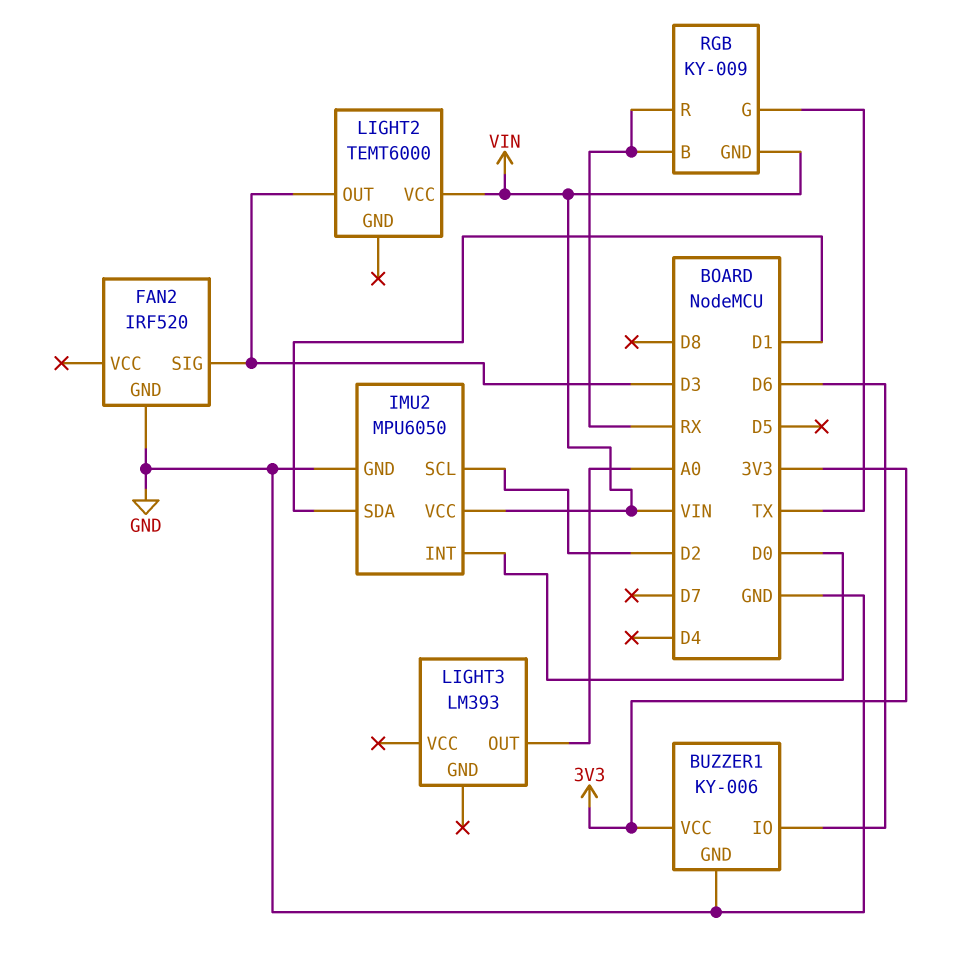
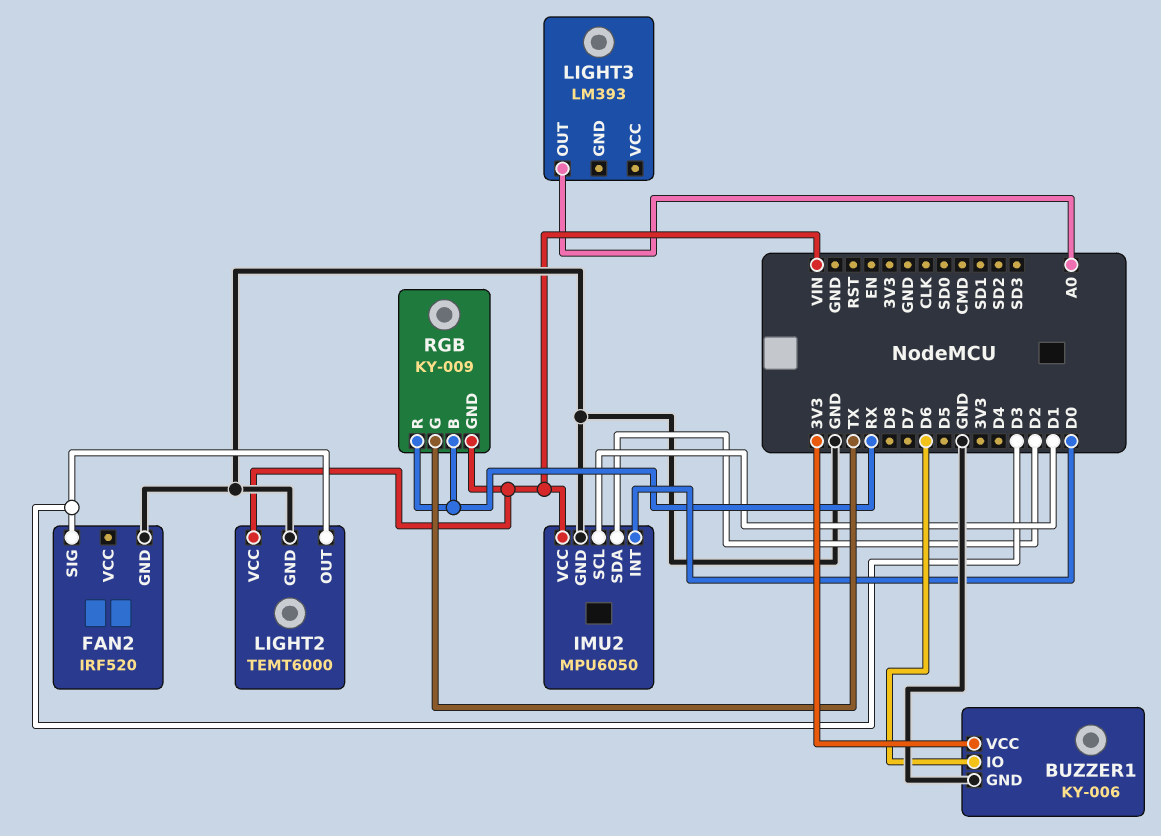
IMU2 pin SCL: D2 -> D1
IMU2 pin SDA: D1 -> D2
LIGHT2 pin GND: none -> GND

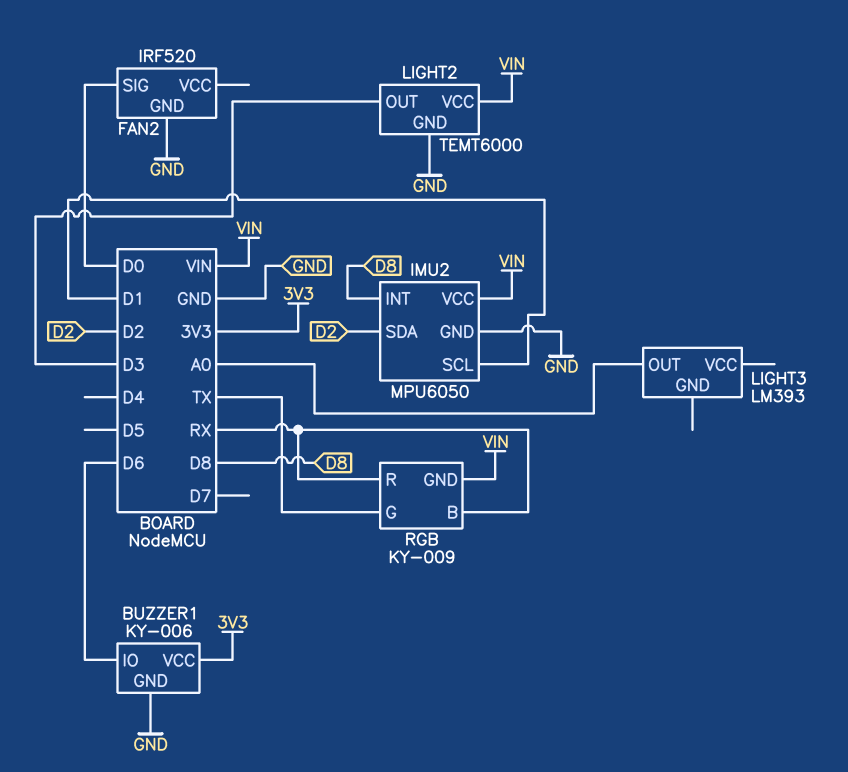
FAN2 pin SIG: D3 -> D0
IMU2 pin INT: D0 -> D8

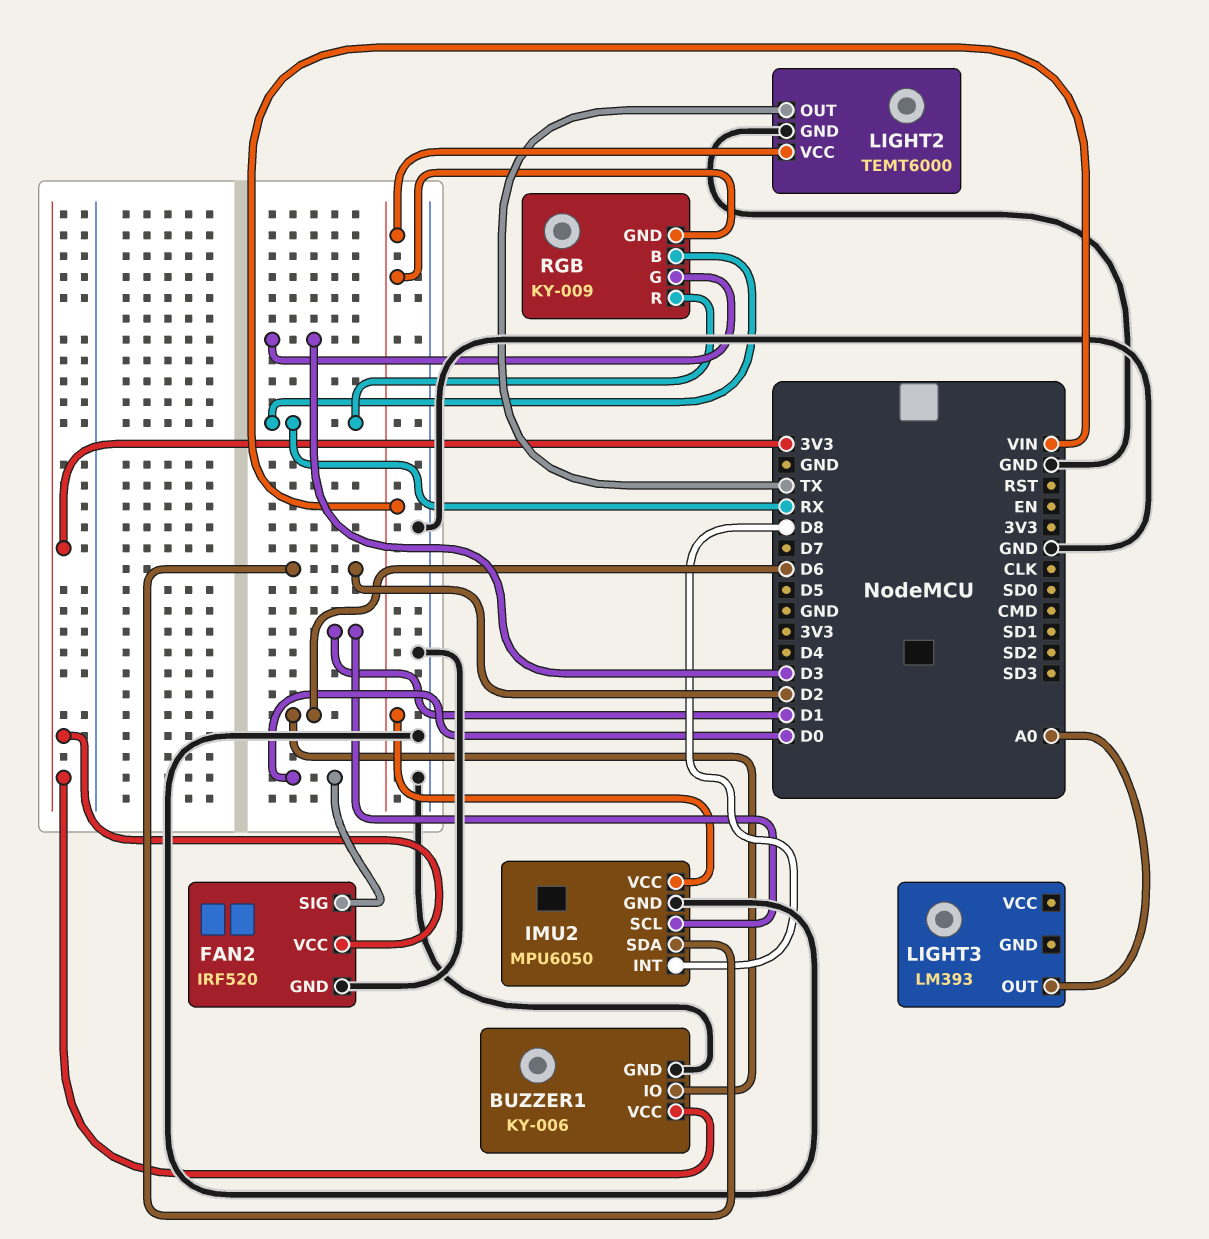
FAN2 pin VCC: none -> 3V3
LIGHT2 pin OUT: D3 -> TX
RGB pin G: TX -> D3

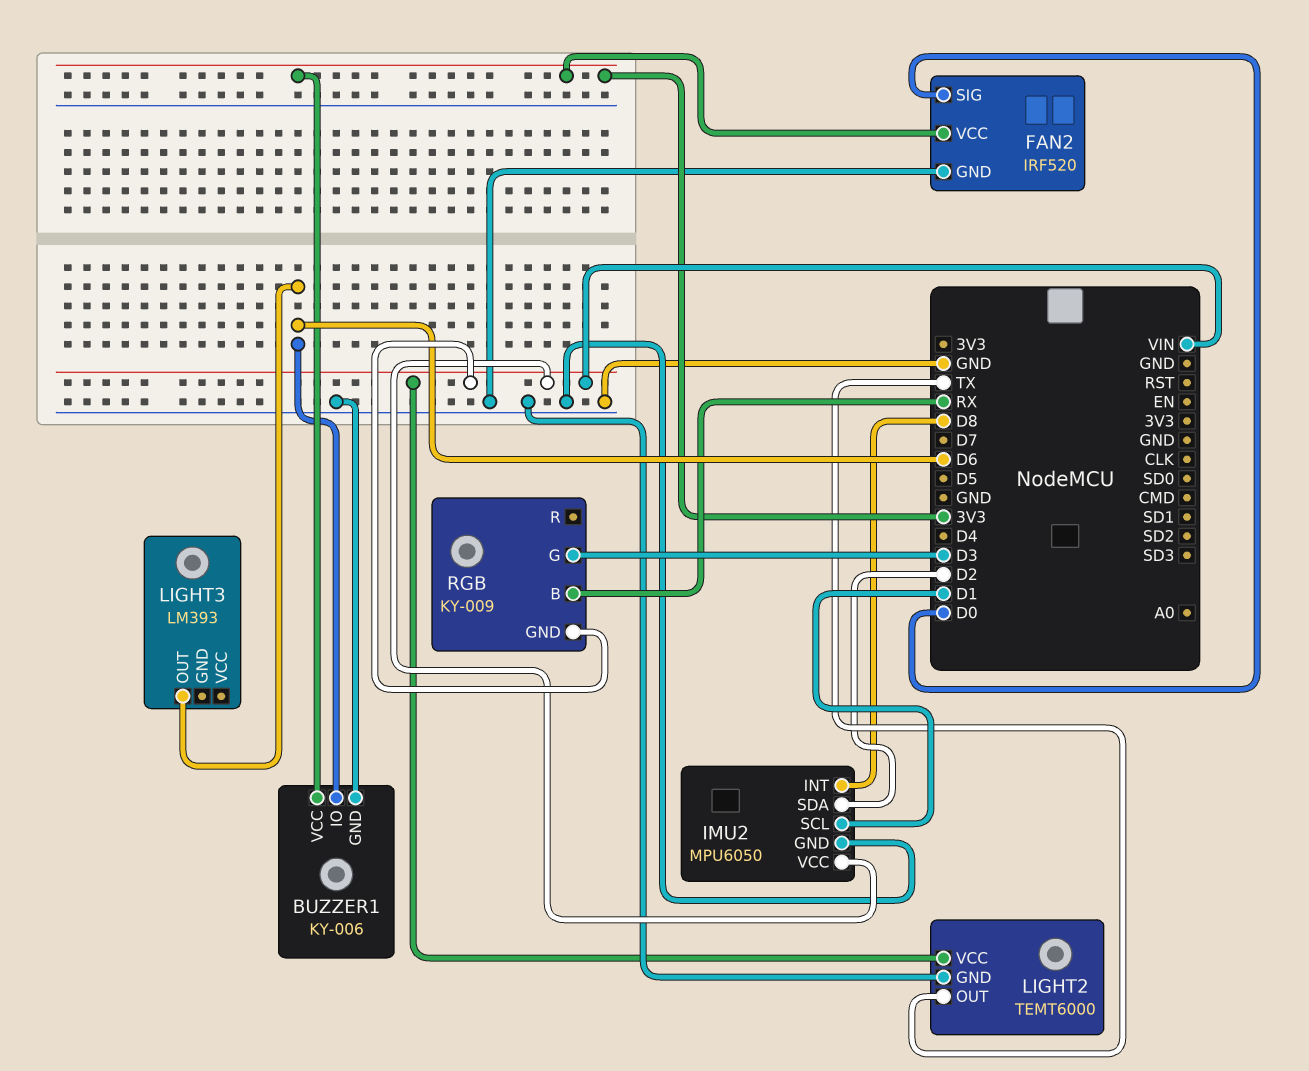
LIGHT3 pin OUT: A0 -> D6
RGB pin R: RX -> none

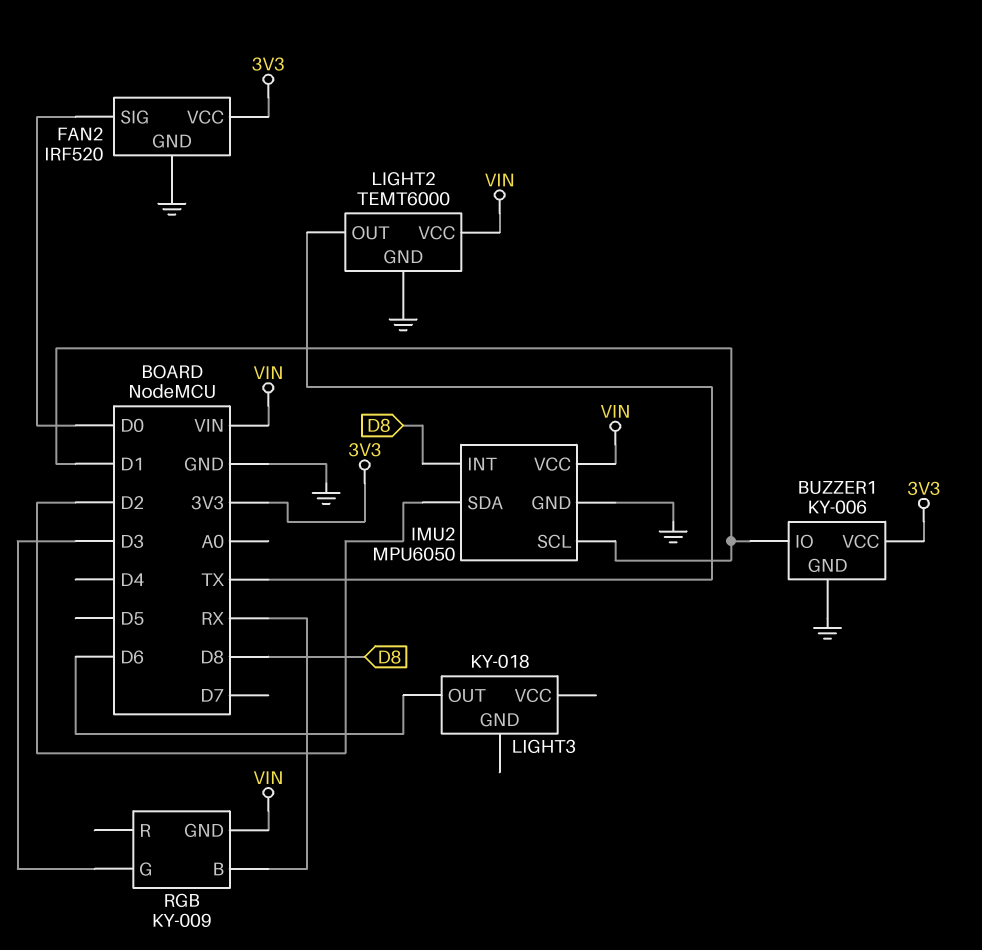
BUZZER1 pin IO: D6 -> D1
LIGHT3: LM393 -> KY-018

